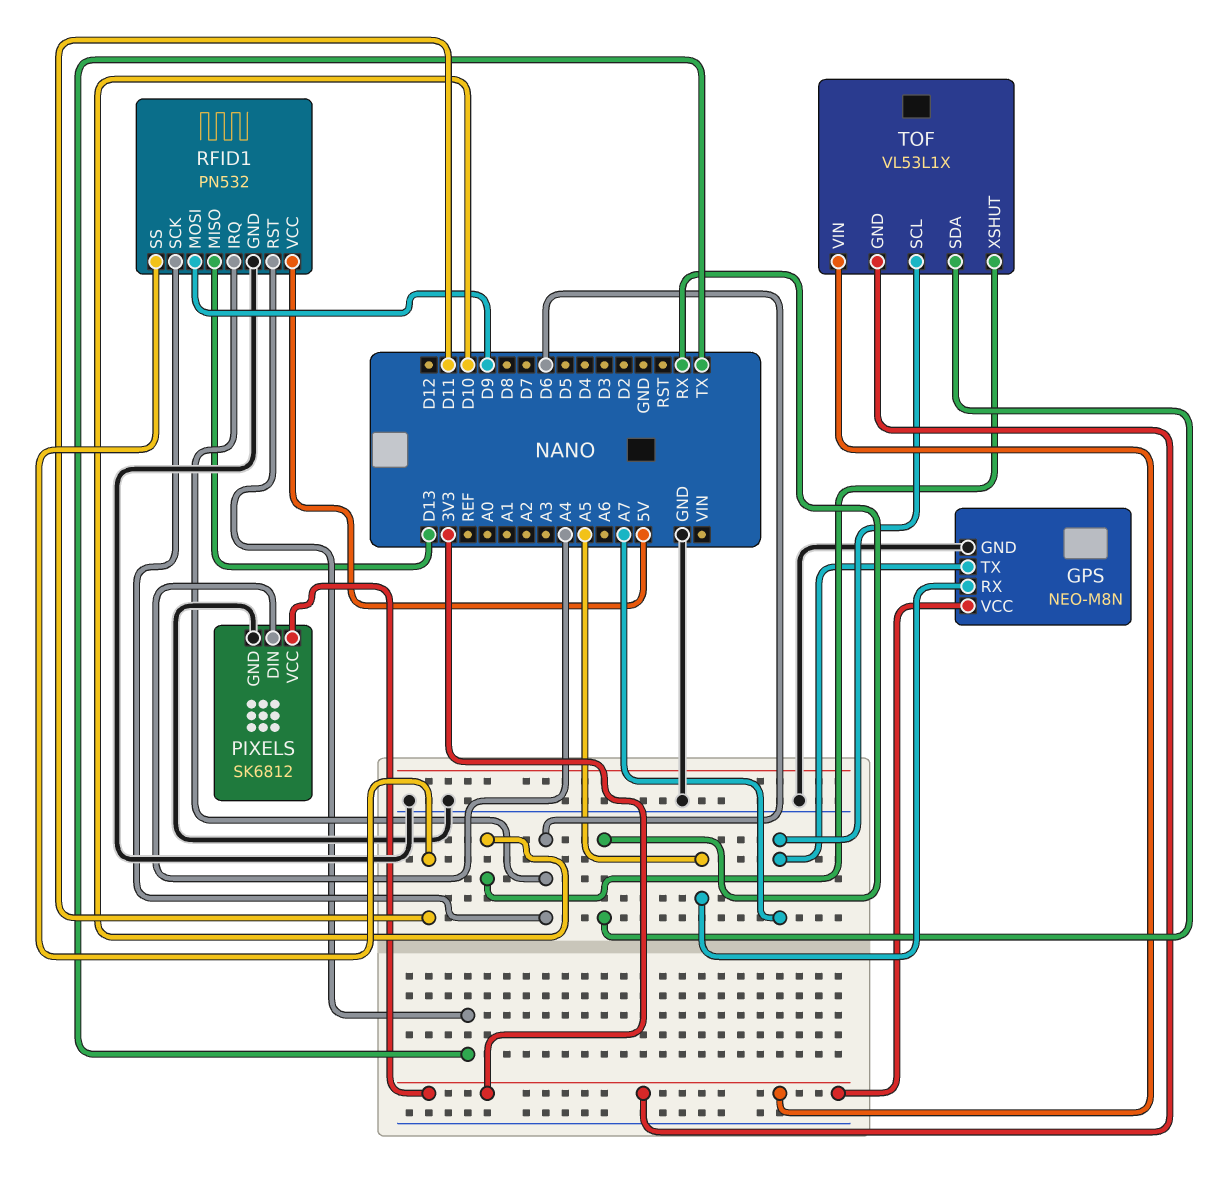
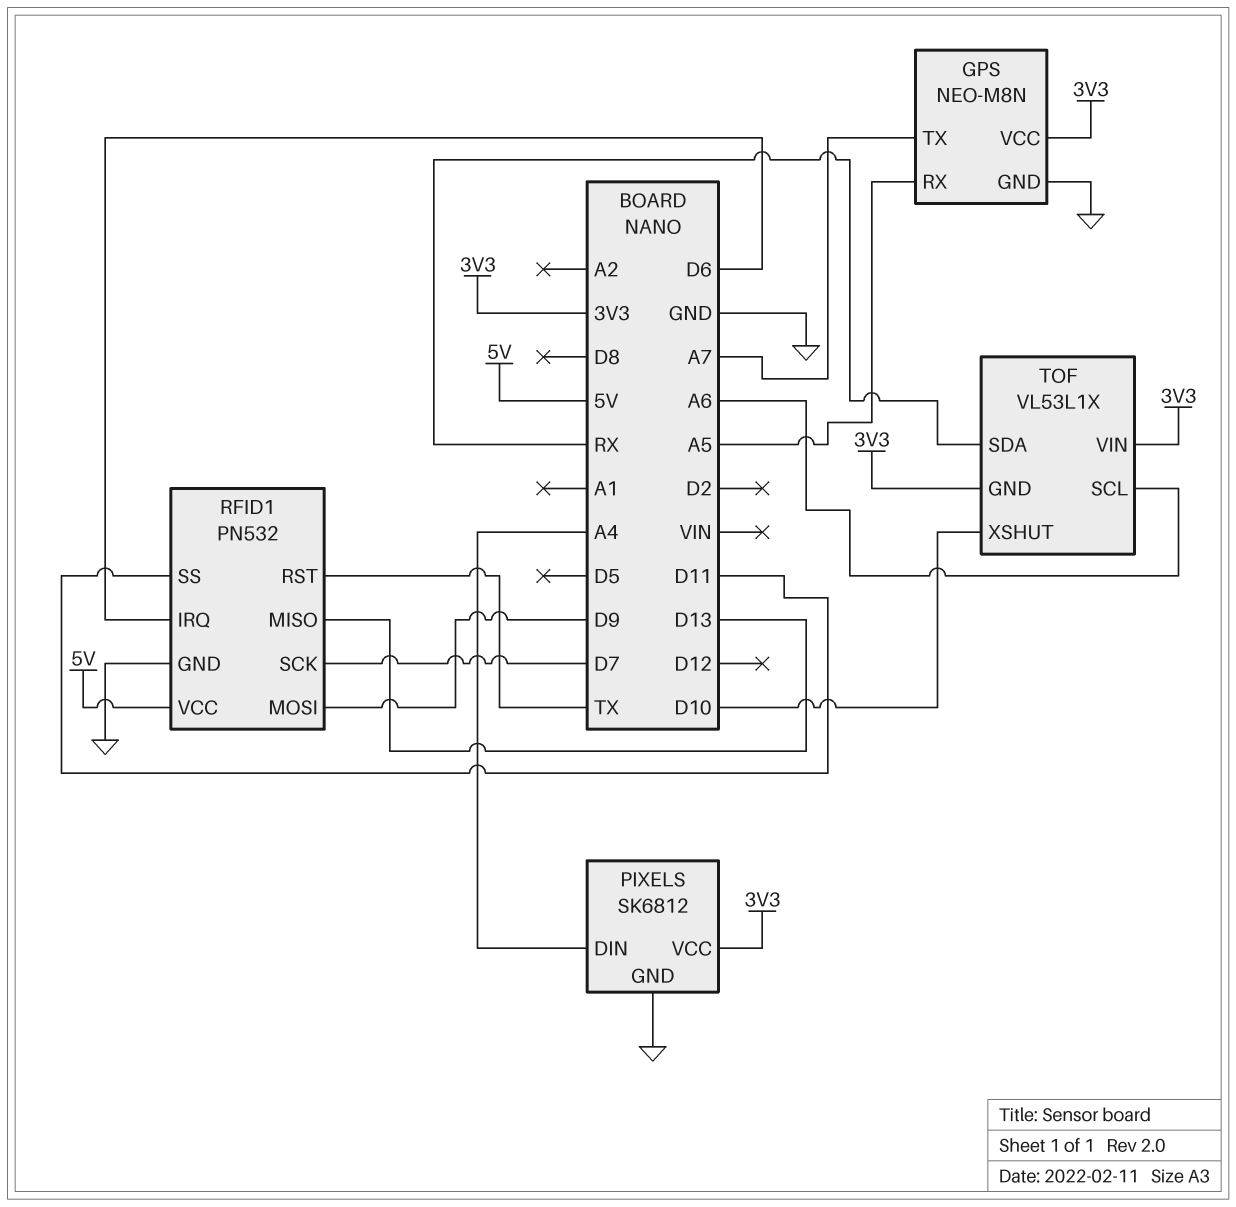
RFID1 pin SCK: D6 -> D7
TOF pin SCL: A7 -> A6

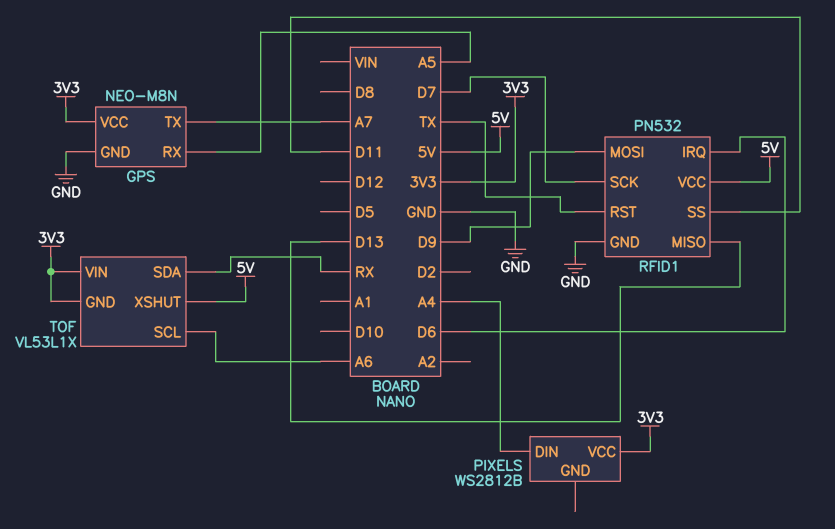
PIXELS: SK6812 -> WS2812B
PIXELS pin GND: GND -> none
TOF pin XSHUT: D10 -> 5V

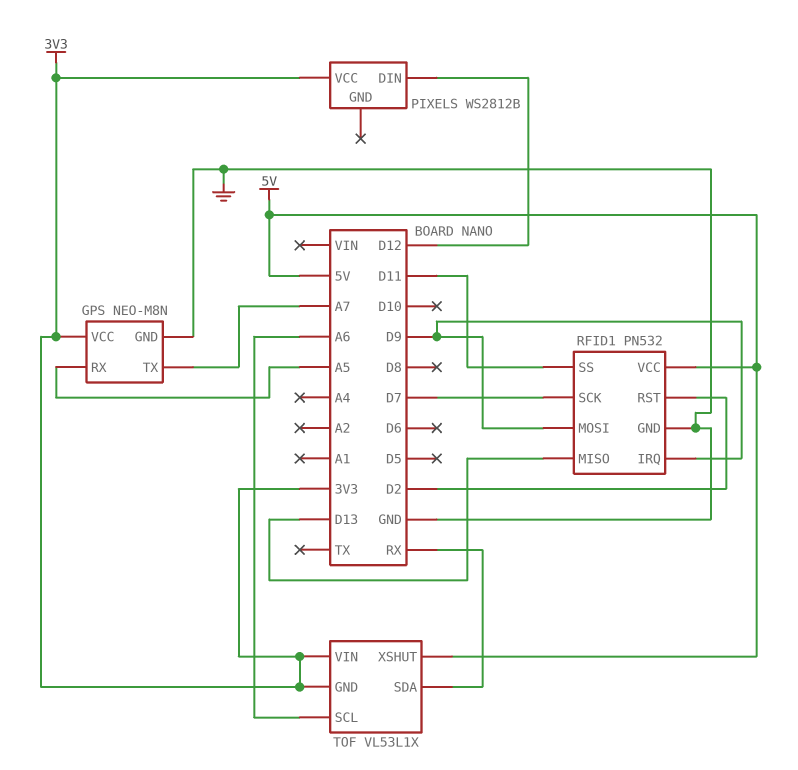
PIXELS pin DIN: A4 -> D12
RFID1 pin IRQ: D6 -> D9
RFID1 pin RST: TX -> D2

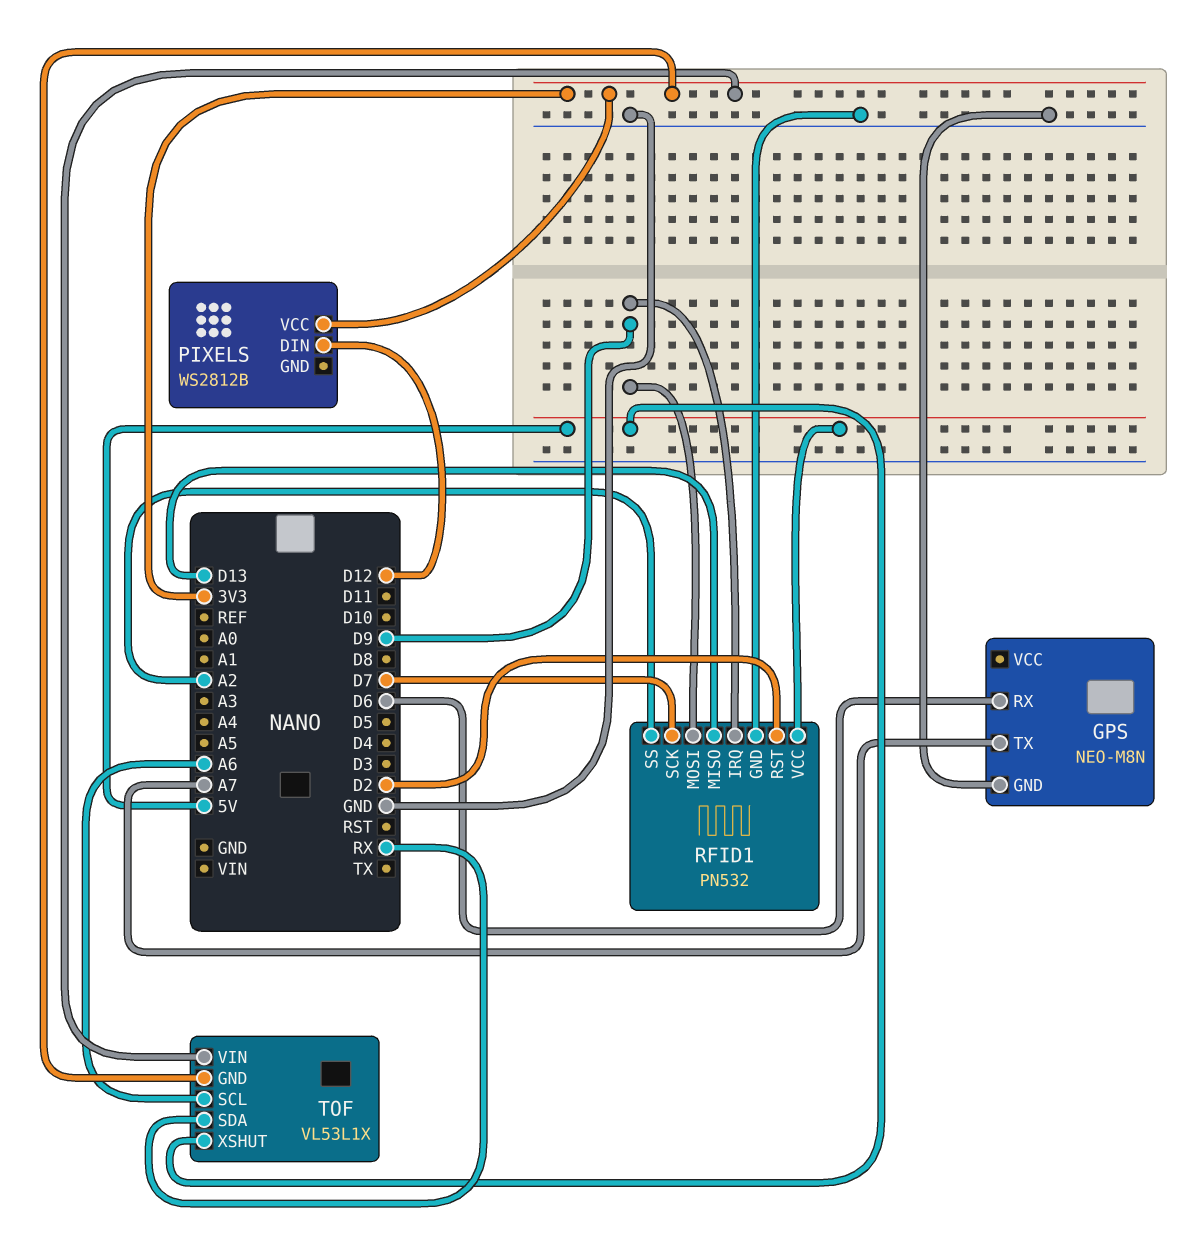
GPS pin RX: A5 -> D6
GPS pin VCC: 3V3 -> none
RFID1 pin SS: D11 -> A2

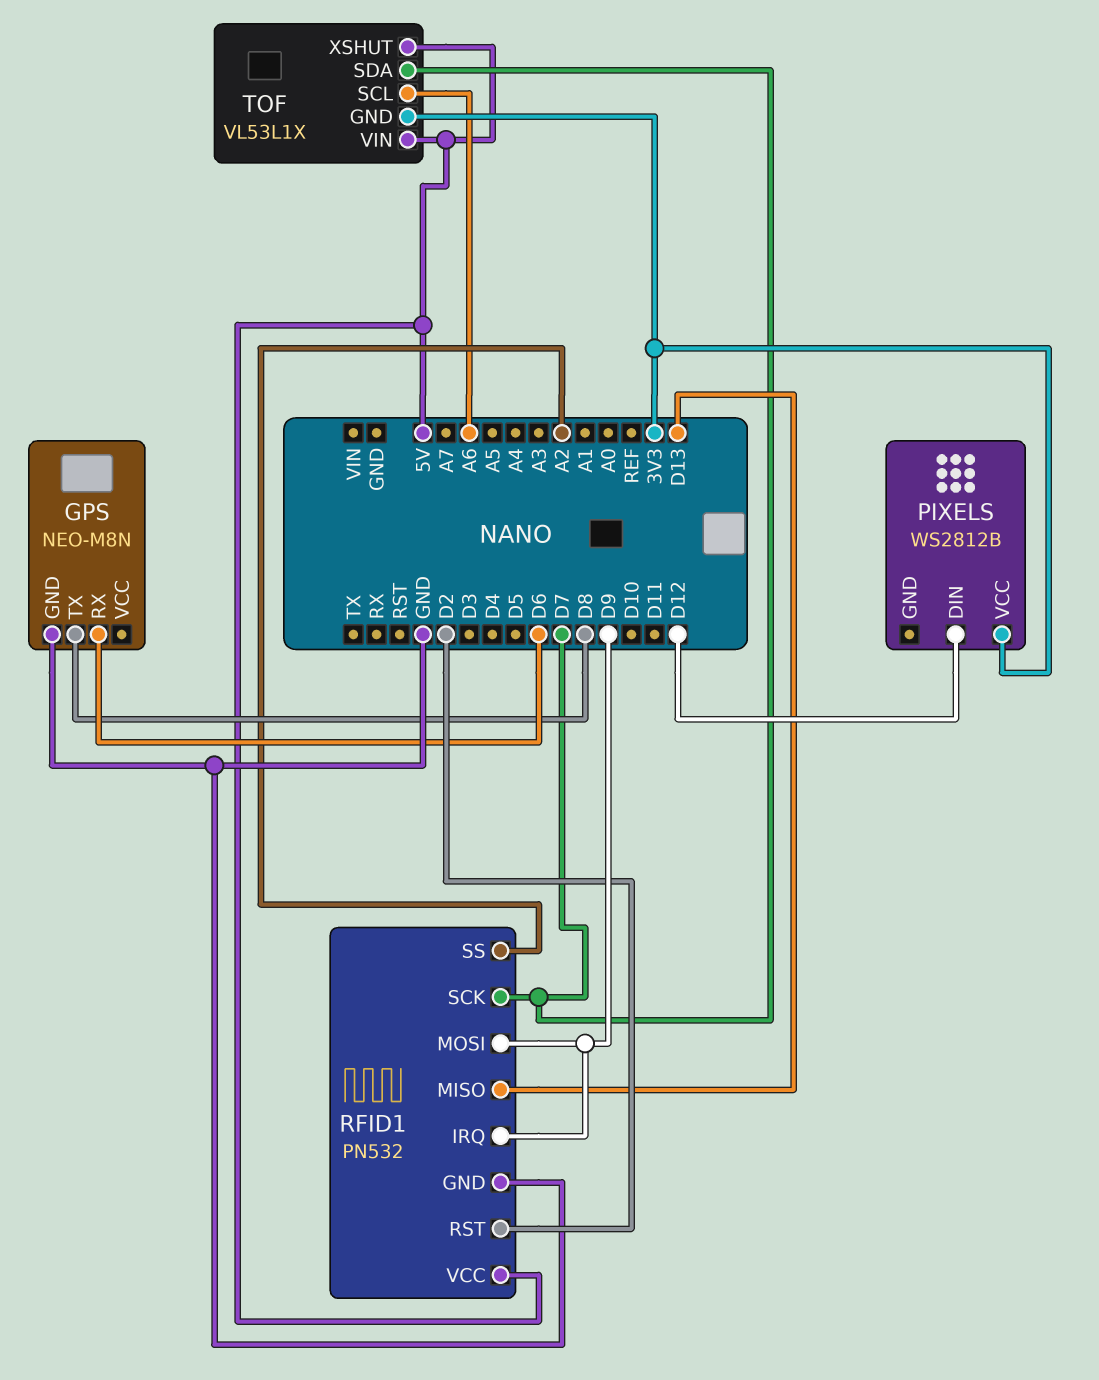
GPS pin TX: A7 -> D8
TOF pin SDA: RX -> D7
TOF pin VIN: 3V3 -> 5V

